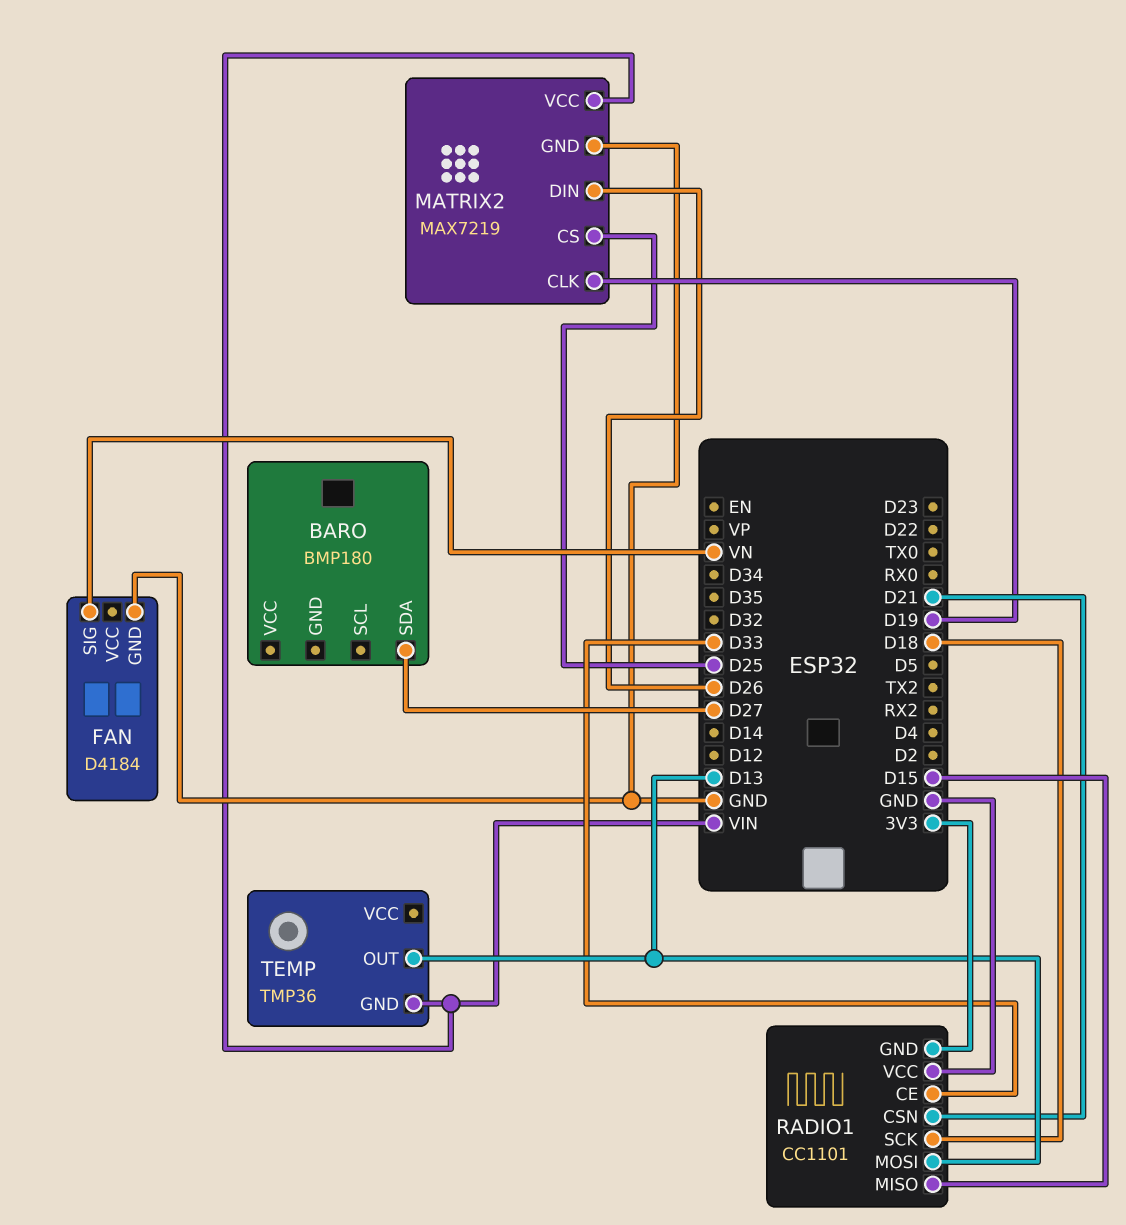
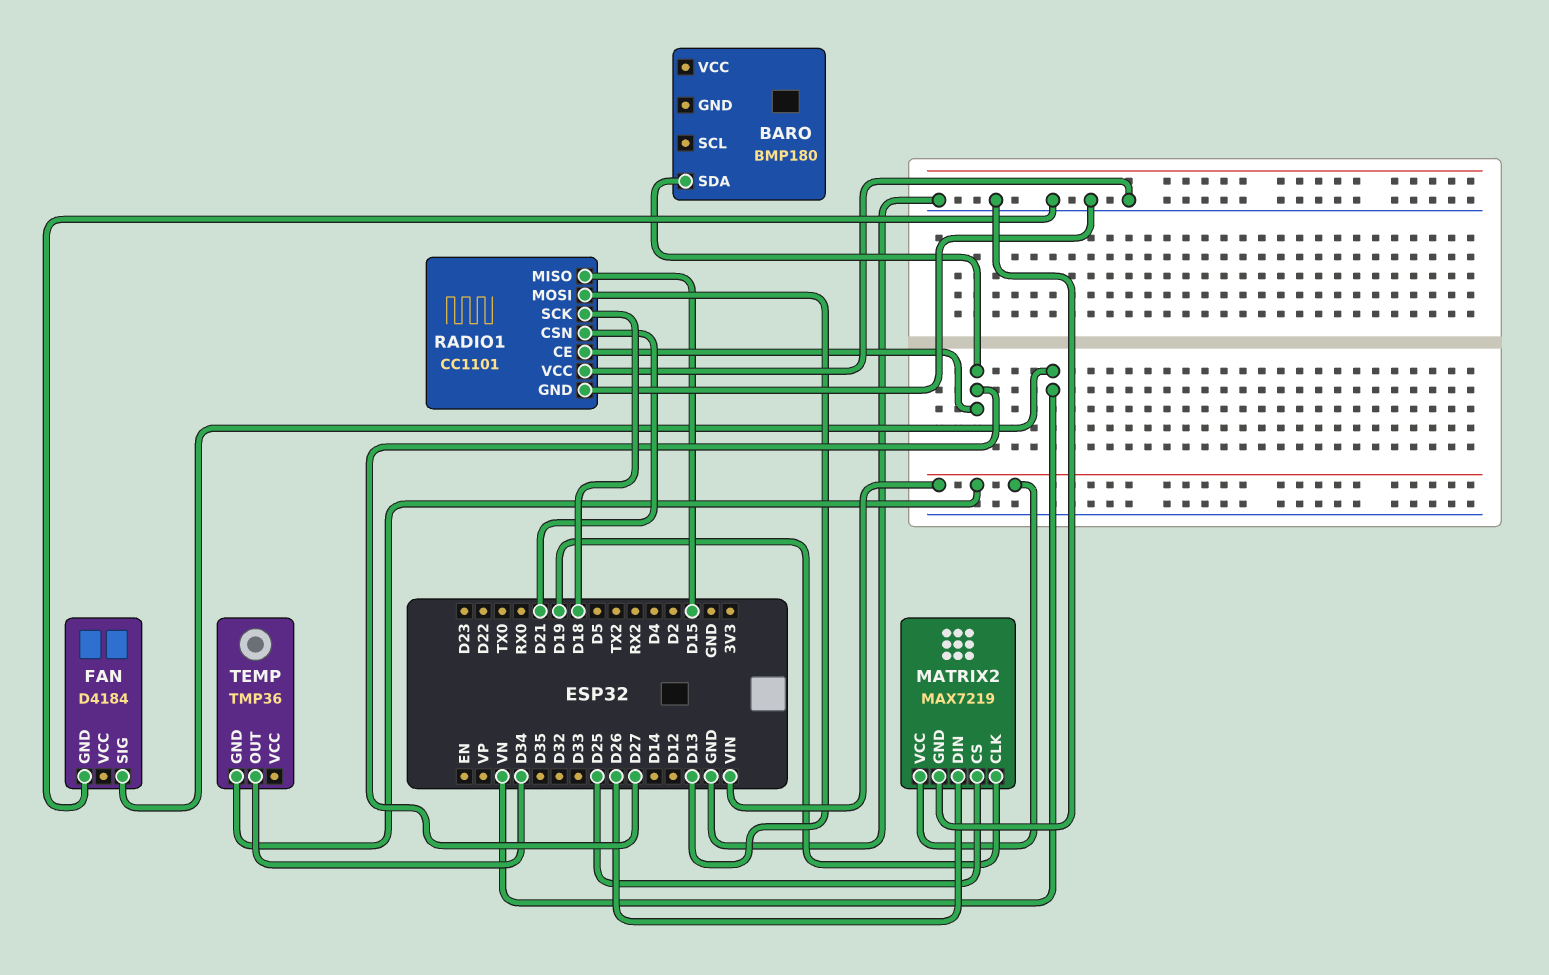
RADIO1 pin CE: D33 -> D27
RADIO1 pin GND: 3V3 -> GND
TEMP pin OUT: D13 -> D34

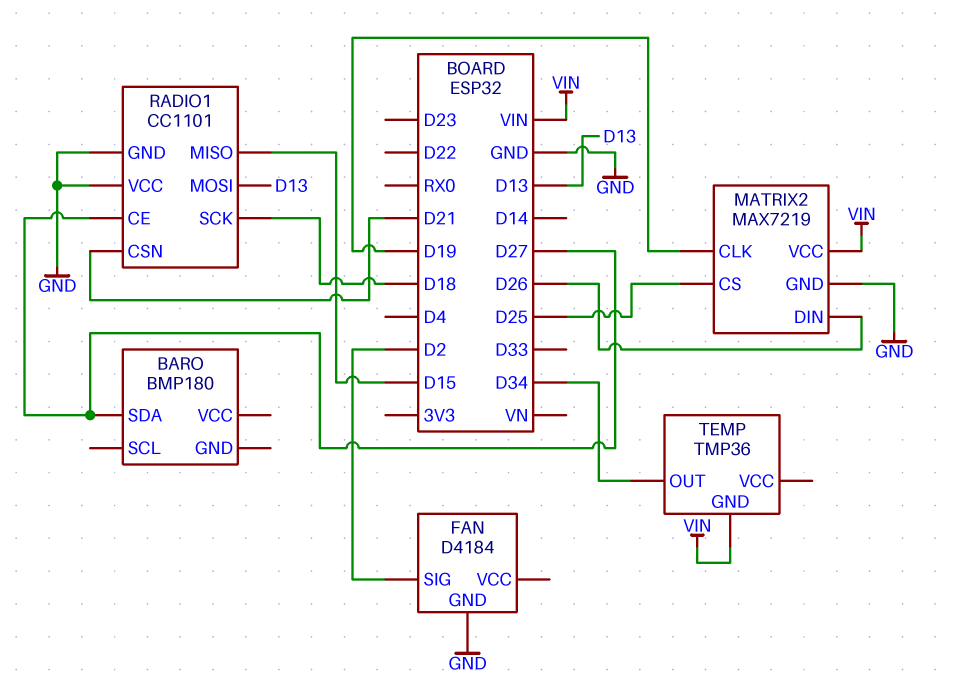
FAN pin SIG: VN -> D2

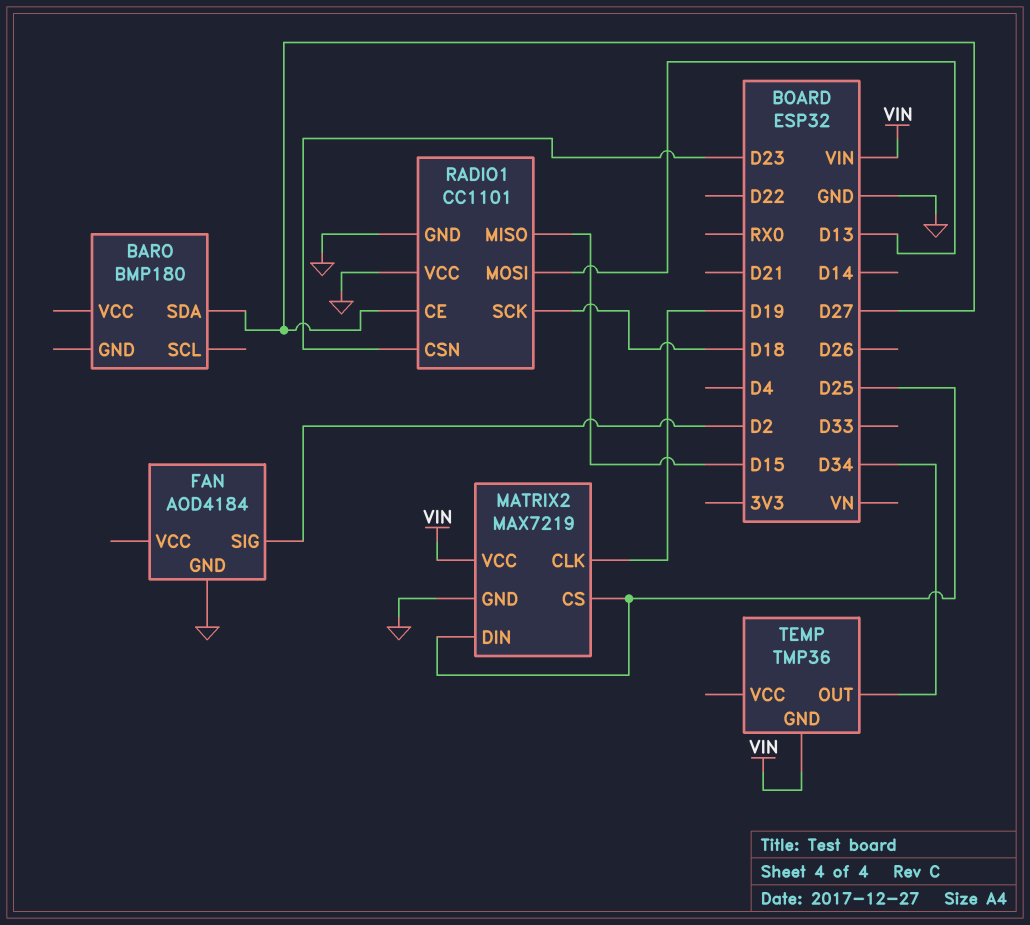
FAN: D4184 -> AOD4184
MATRIX2 pin DIN: D26 -> D25
RADIO1 pin CSN: D21 -> D23

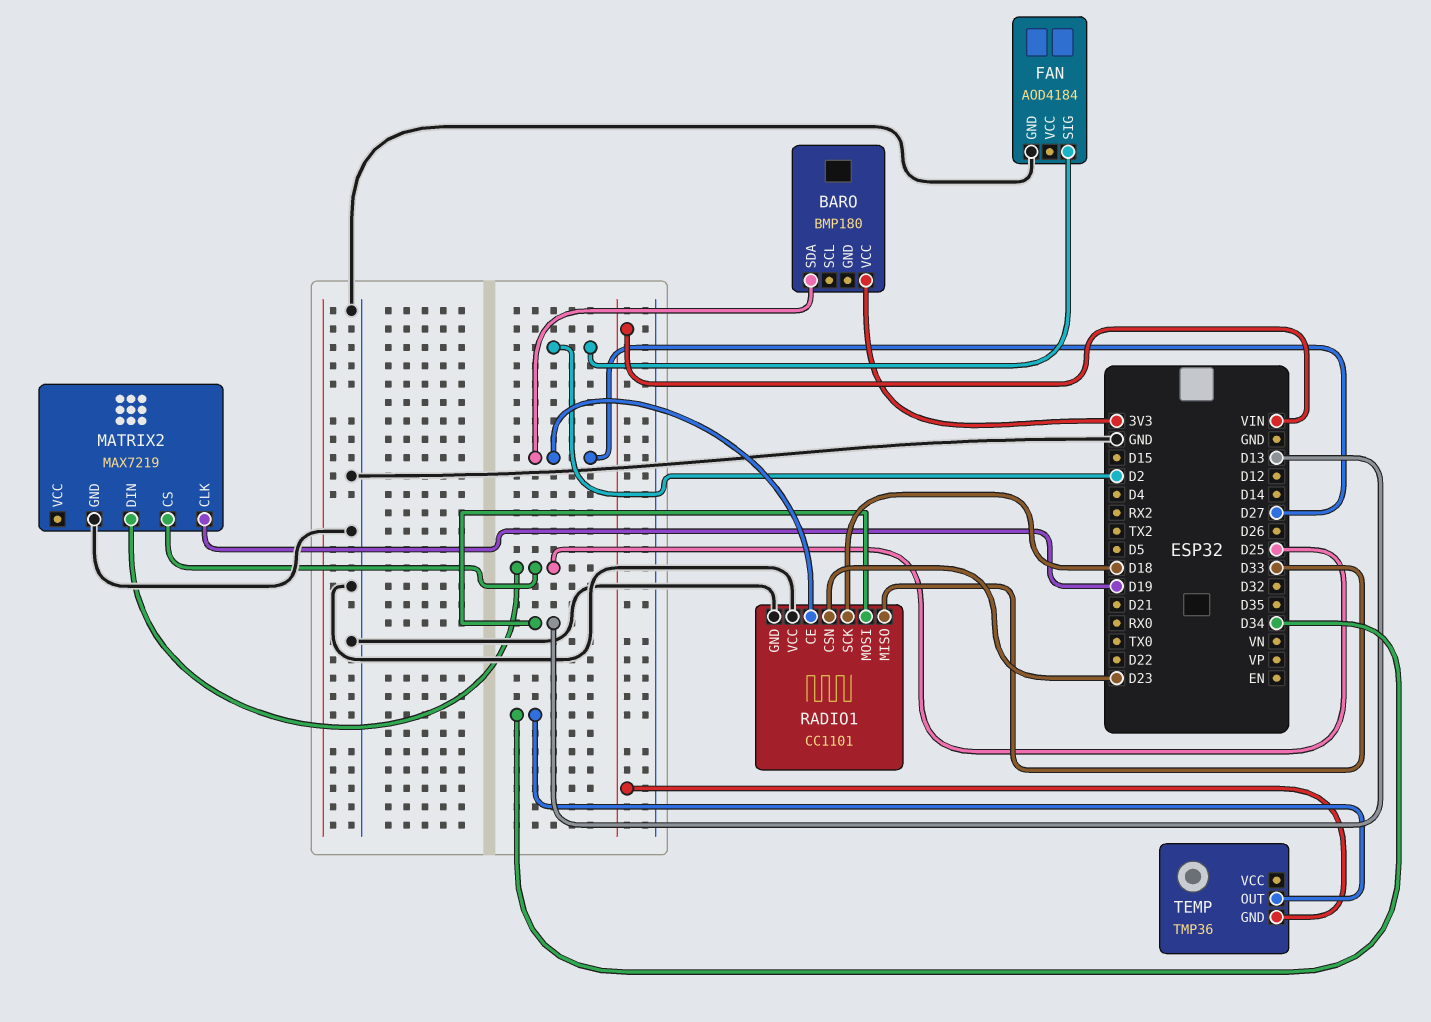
BARO pin VCC: none -> 3V3
MATRIX2 pin VCC: VIN -> none
RADIO1 pin MISO: D15 -> D33

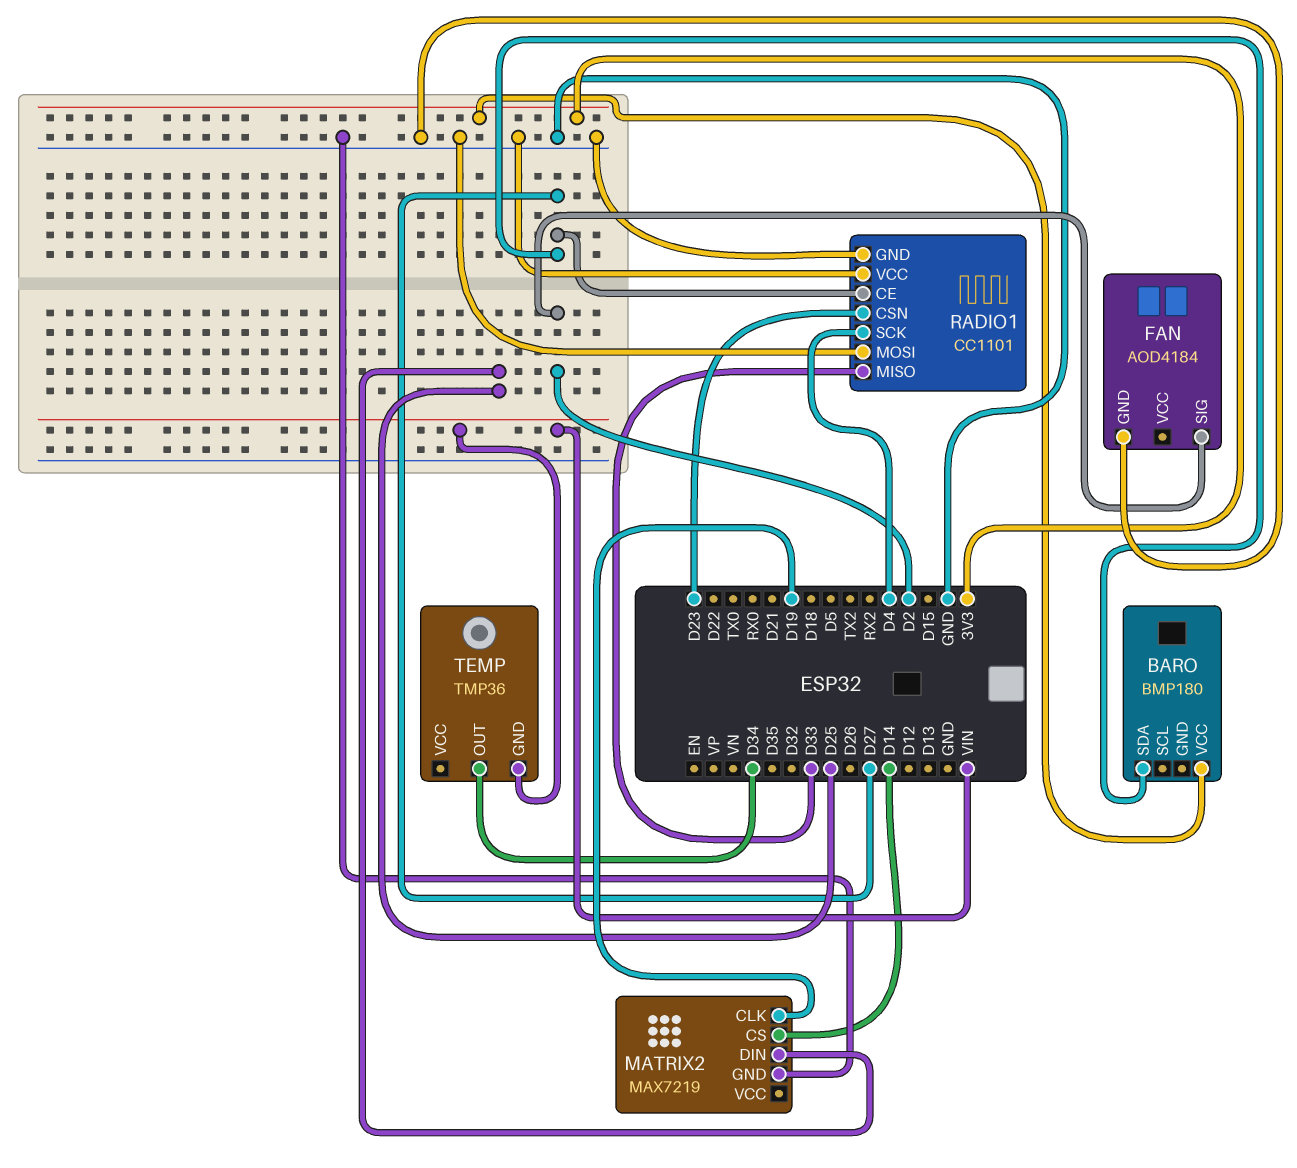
MATRIX2 pin CS: D25 -> D14
RADIO1 pin MOSI: D13 -> GND
RADIO1 pin SCK: D18 -> D4

